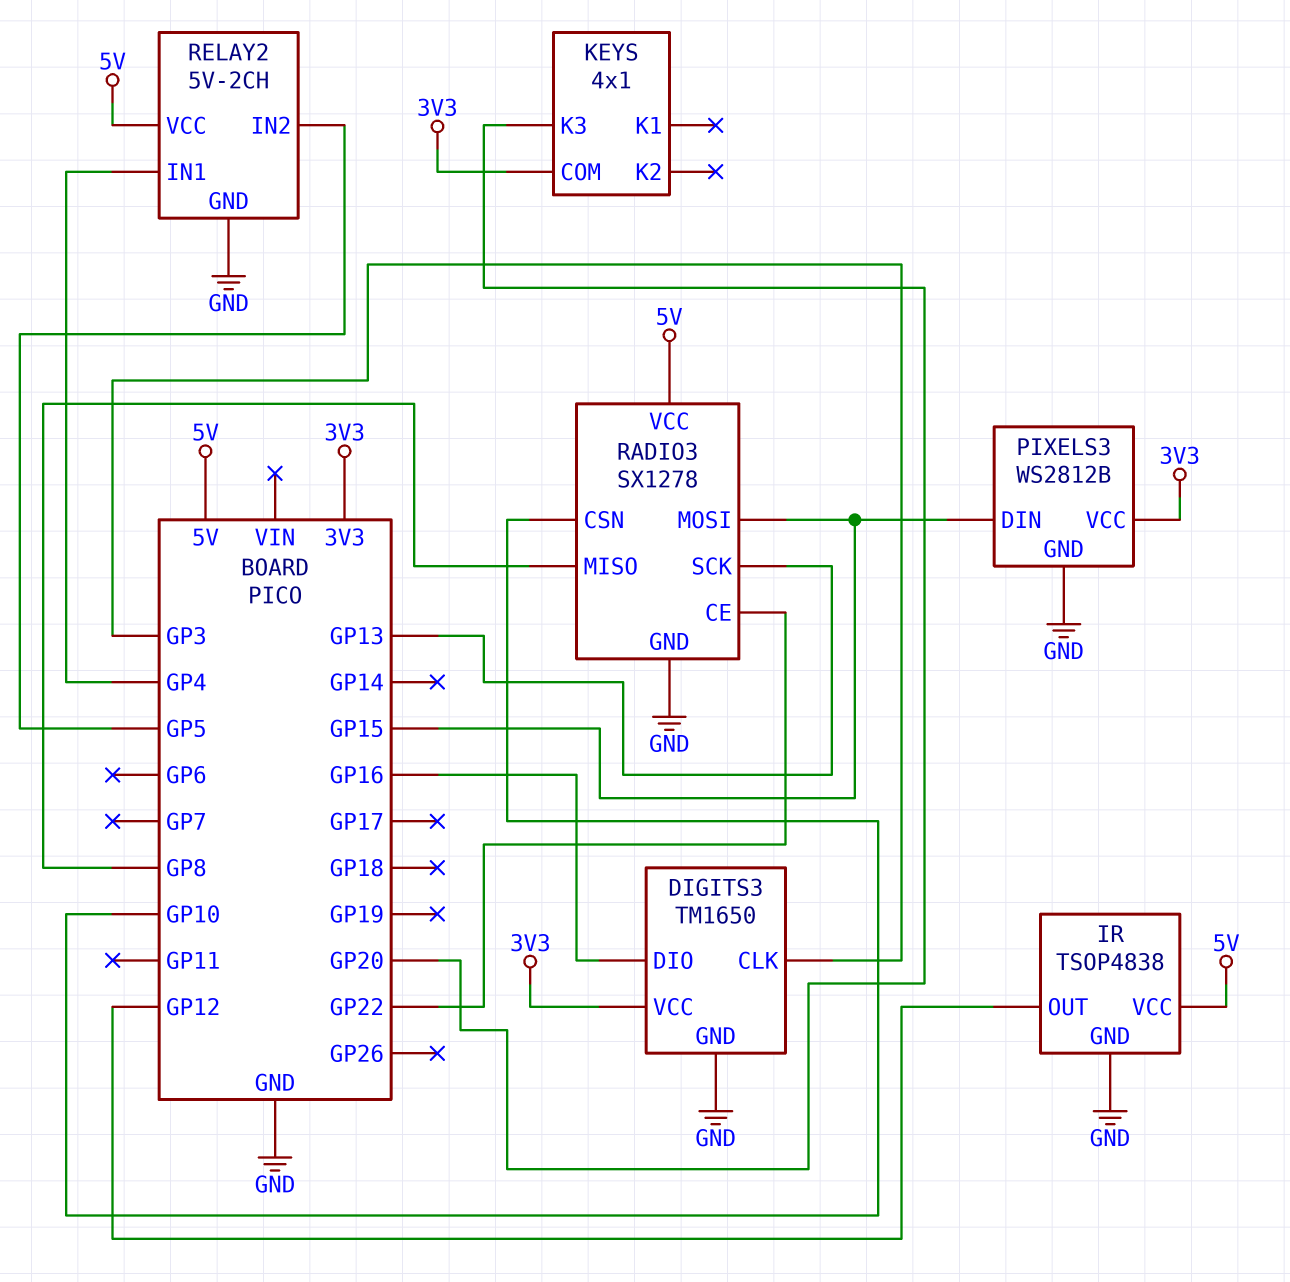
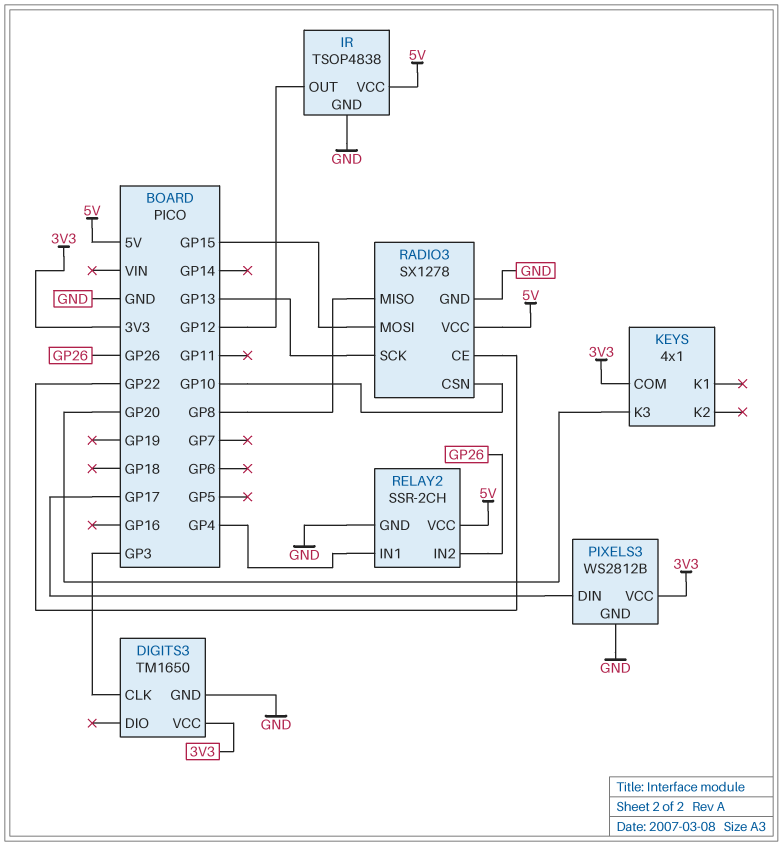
DIGITS3 pin DIO: GP16 -> none
PIXELS3 pin DIN: GP15 -> GP17
RELAY2: 5V-2CH -> SSR-2CH
RELAY2 pin IN2: GP5 -> GP26

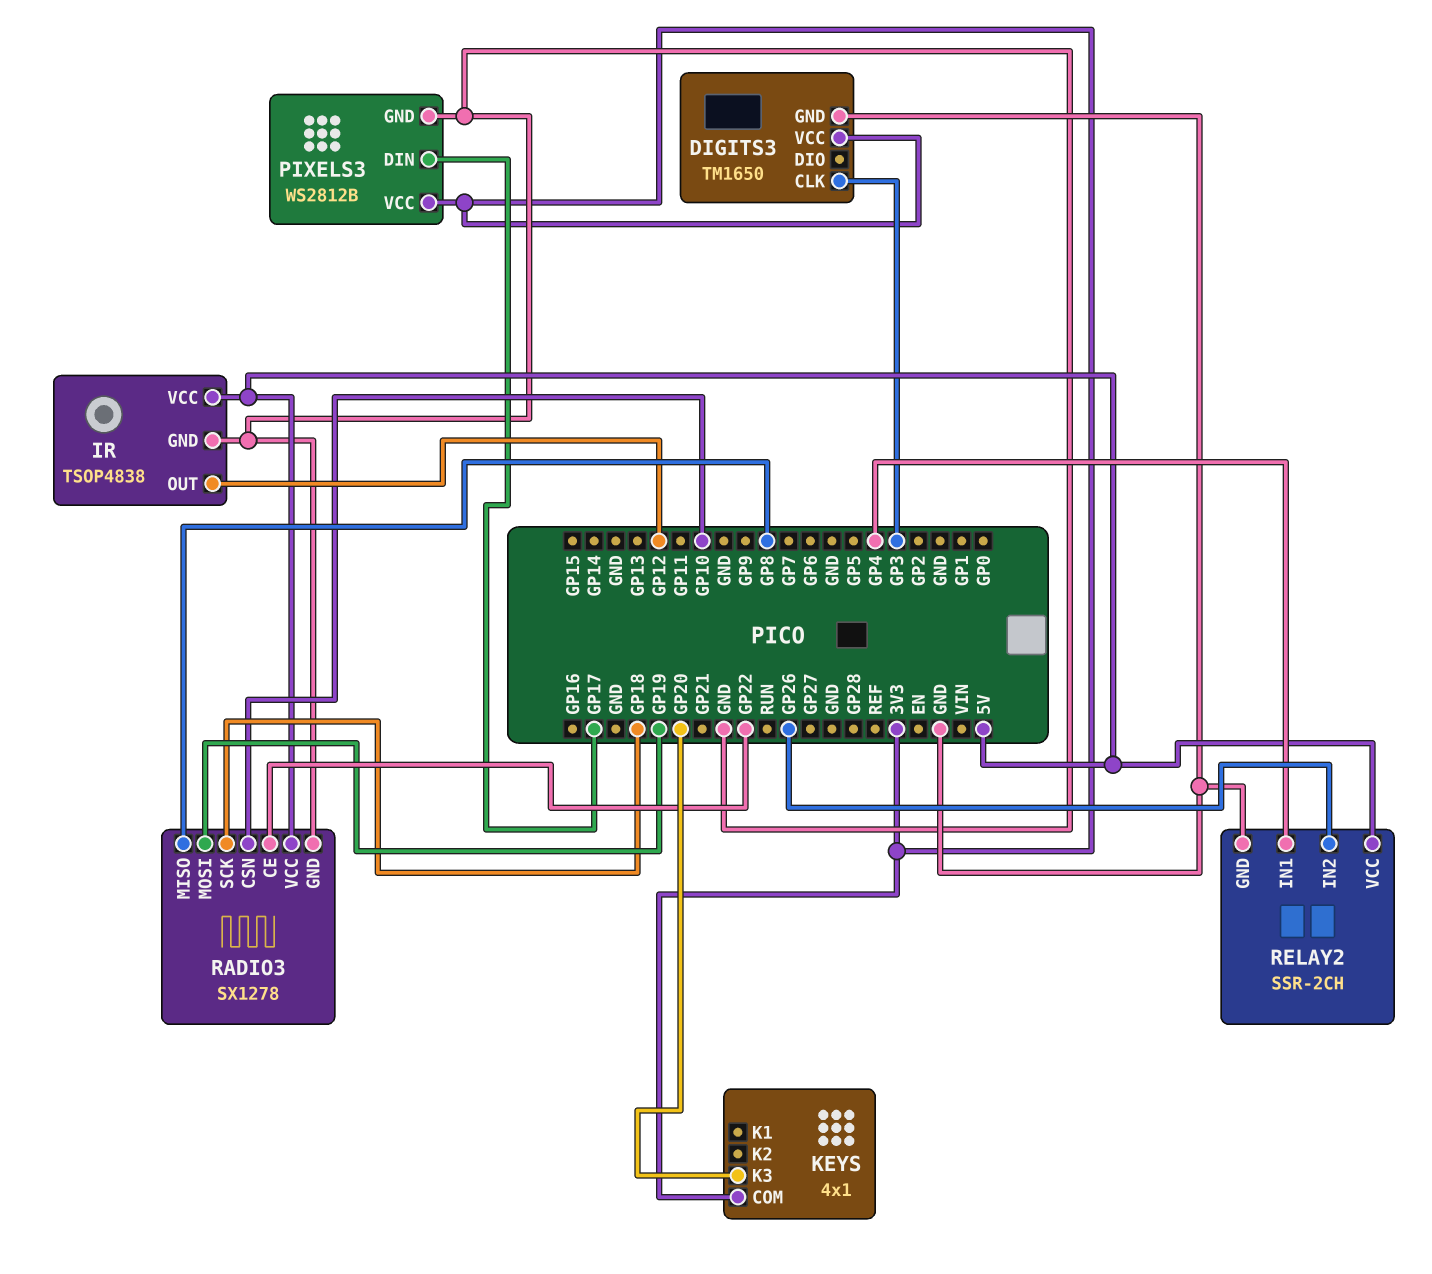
RADIO3 pin MOSI: GP15 -> GP19
RADIO3 pin SCK: GP13 -> GP18

